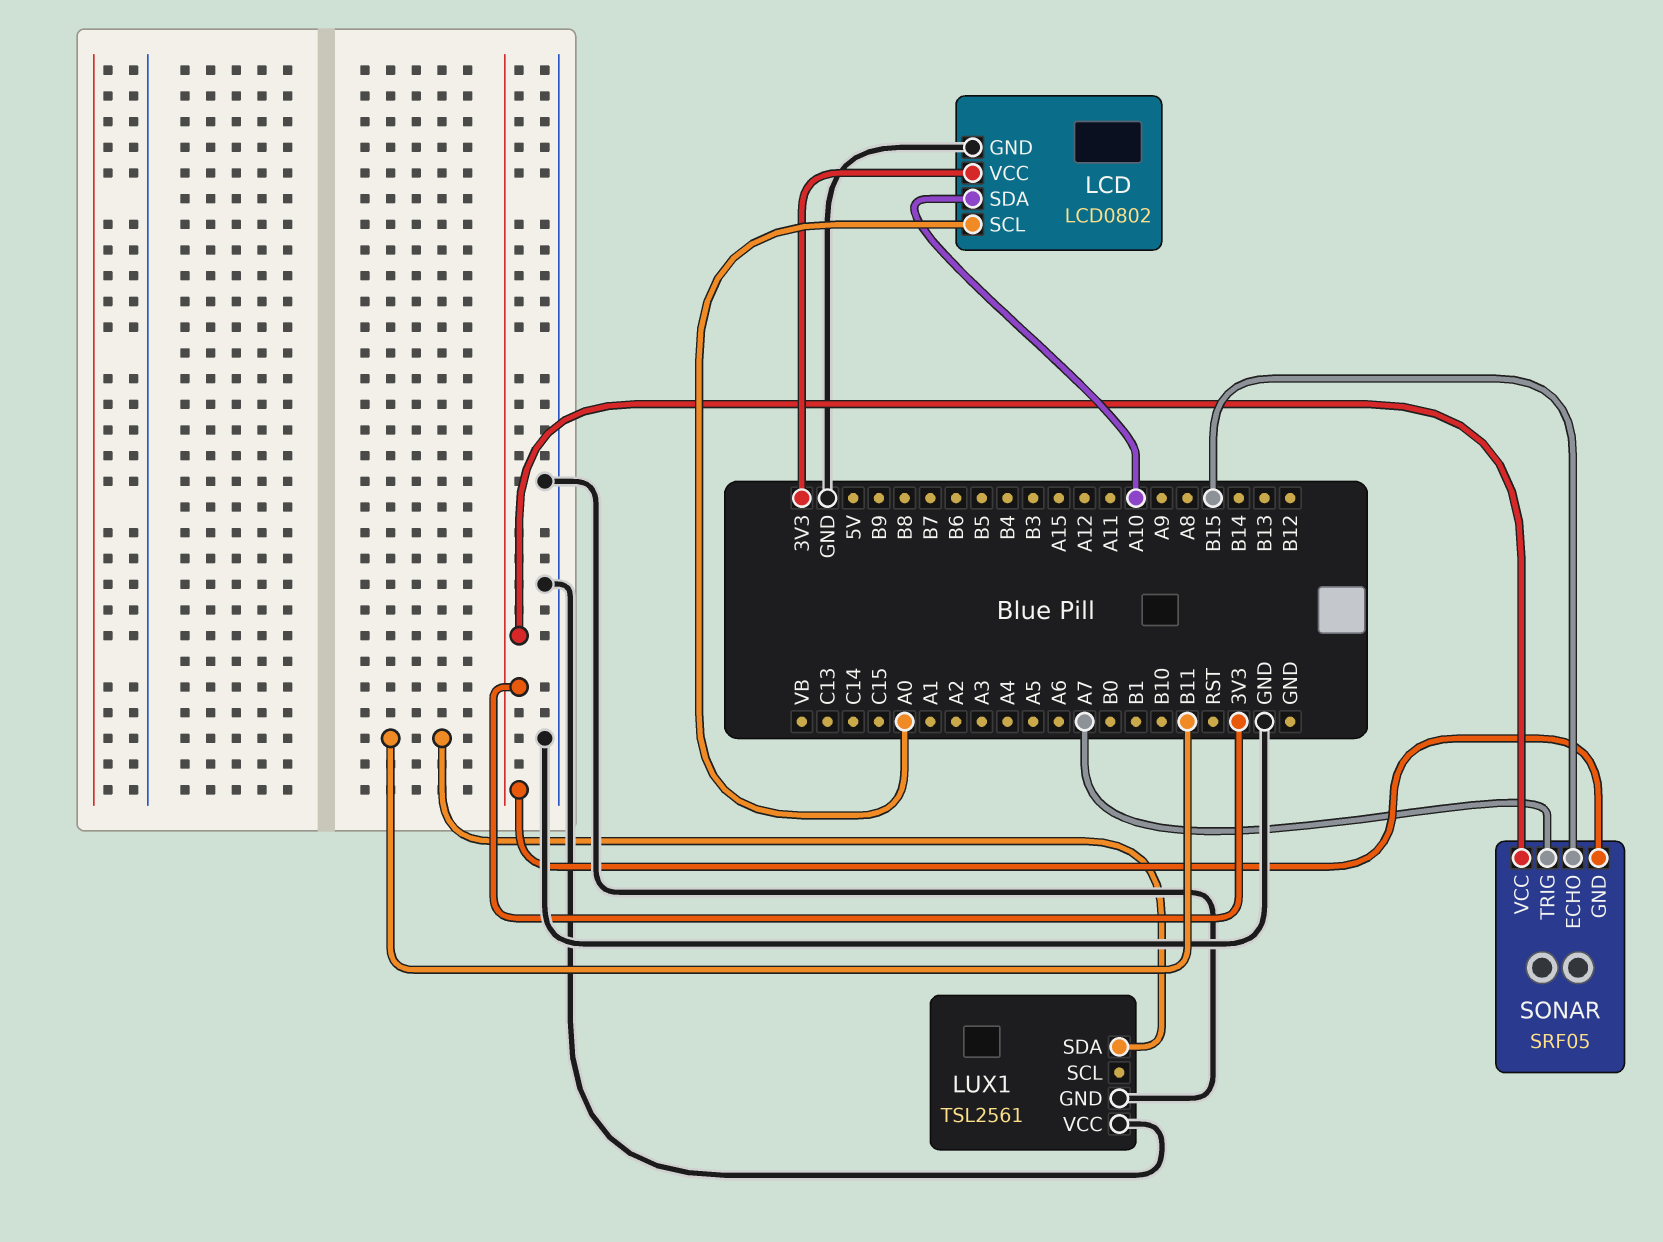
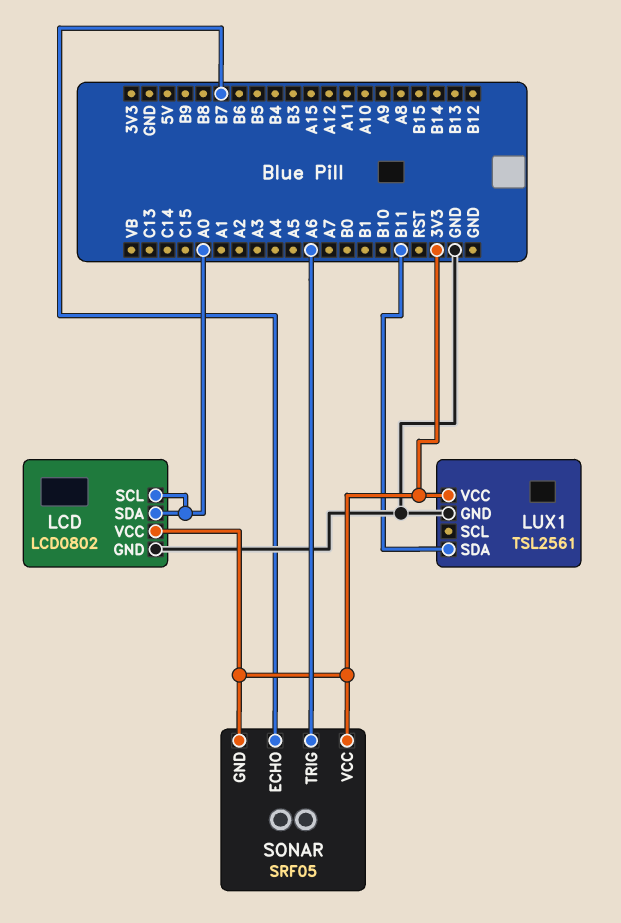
LCD pin SDA: A10 -> A0
LUX1 pin VCC: GND -> 3V3
SONAR pin ECHO: B15 -> B7
SONAR pin TRIG: A7 -> A6

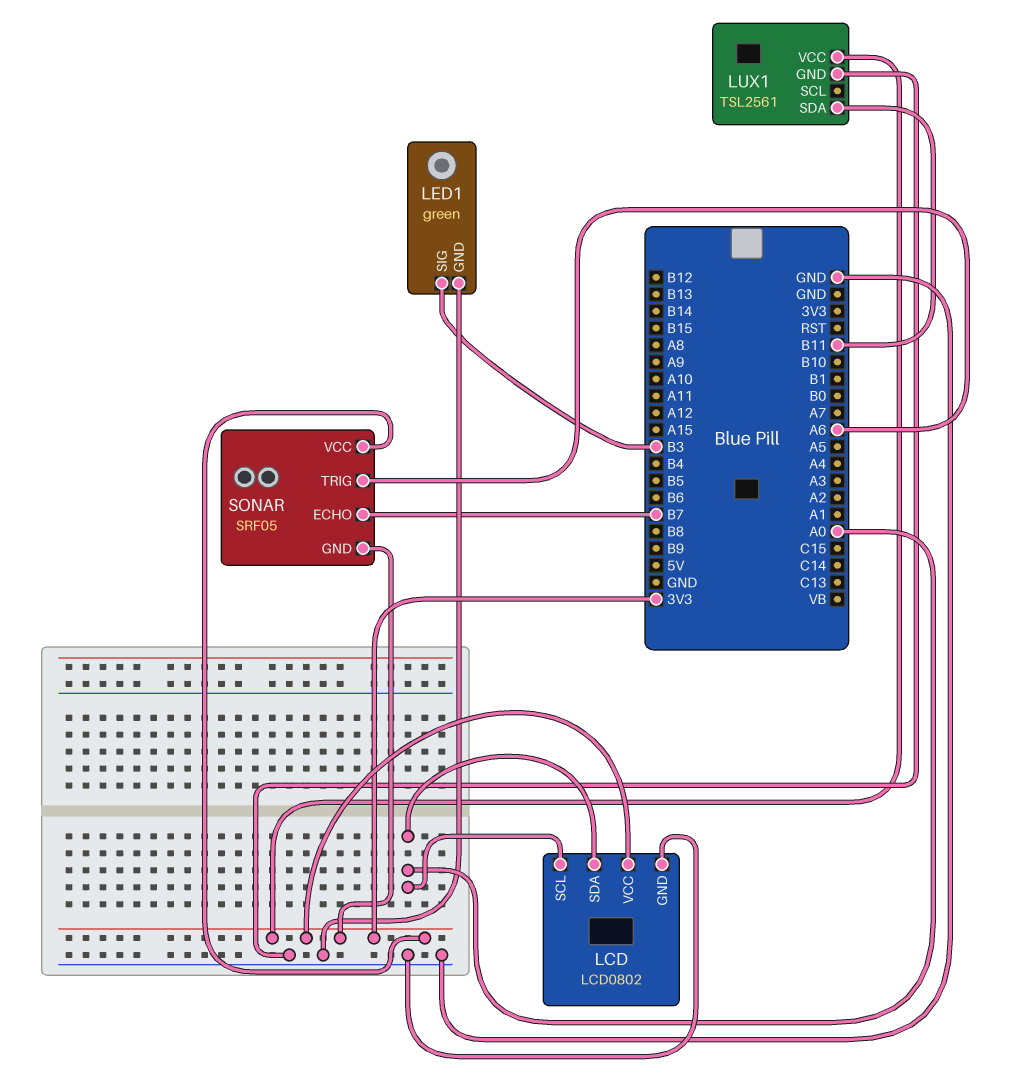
LED1: none -> green
LED1 pin GND: none -> GND
LED1 pin SIG: none -> B3

